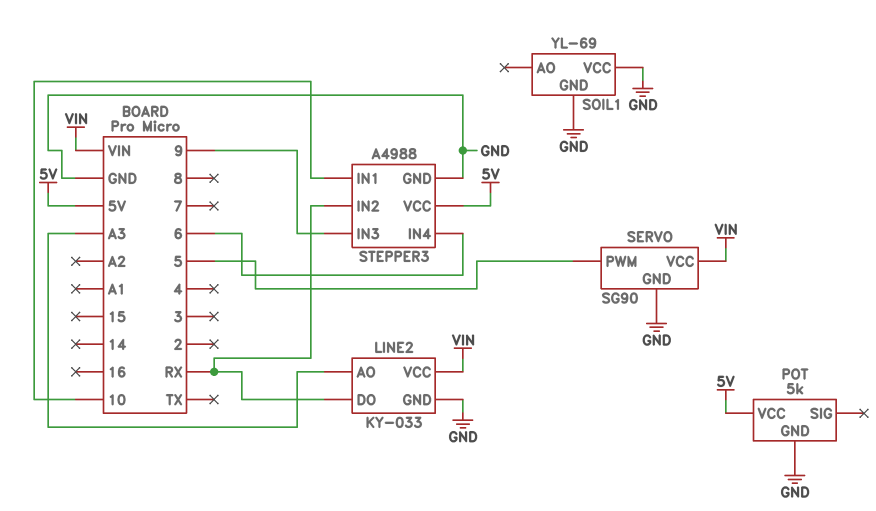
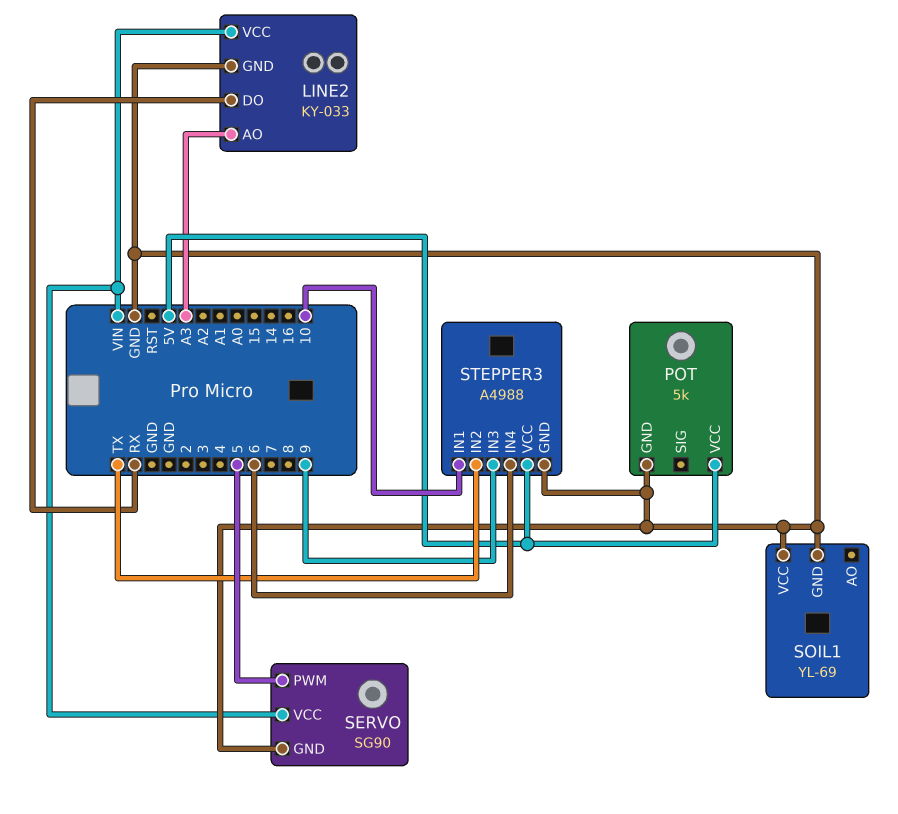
STEPPER3 pin IN2: RX -> TX

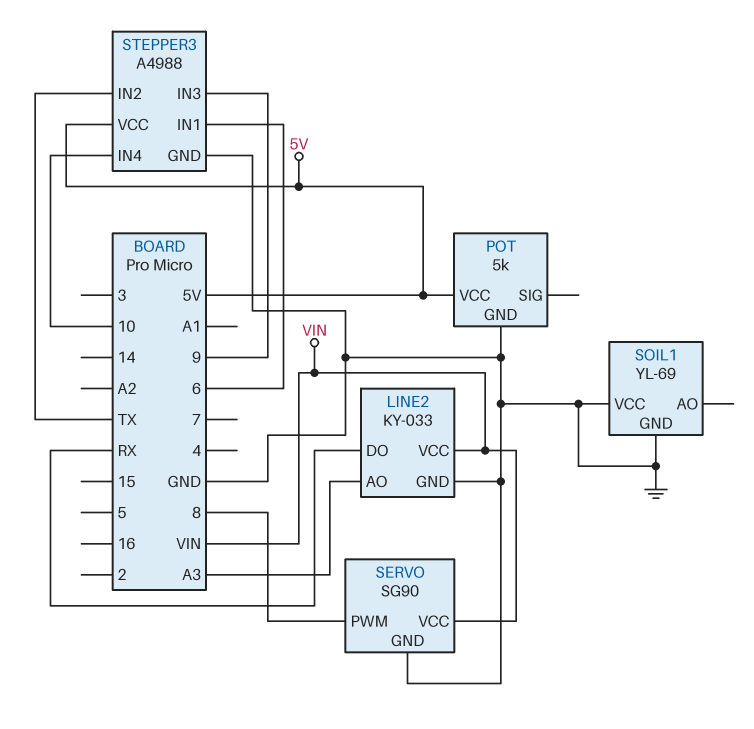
SERVO pin PWM: 5 -> 8
STEPPER3 pin IN1: 10 -> 6
STEPPER3 pin IN4: 6 -> 10

